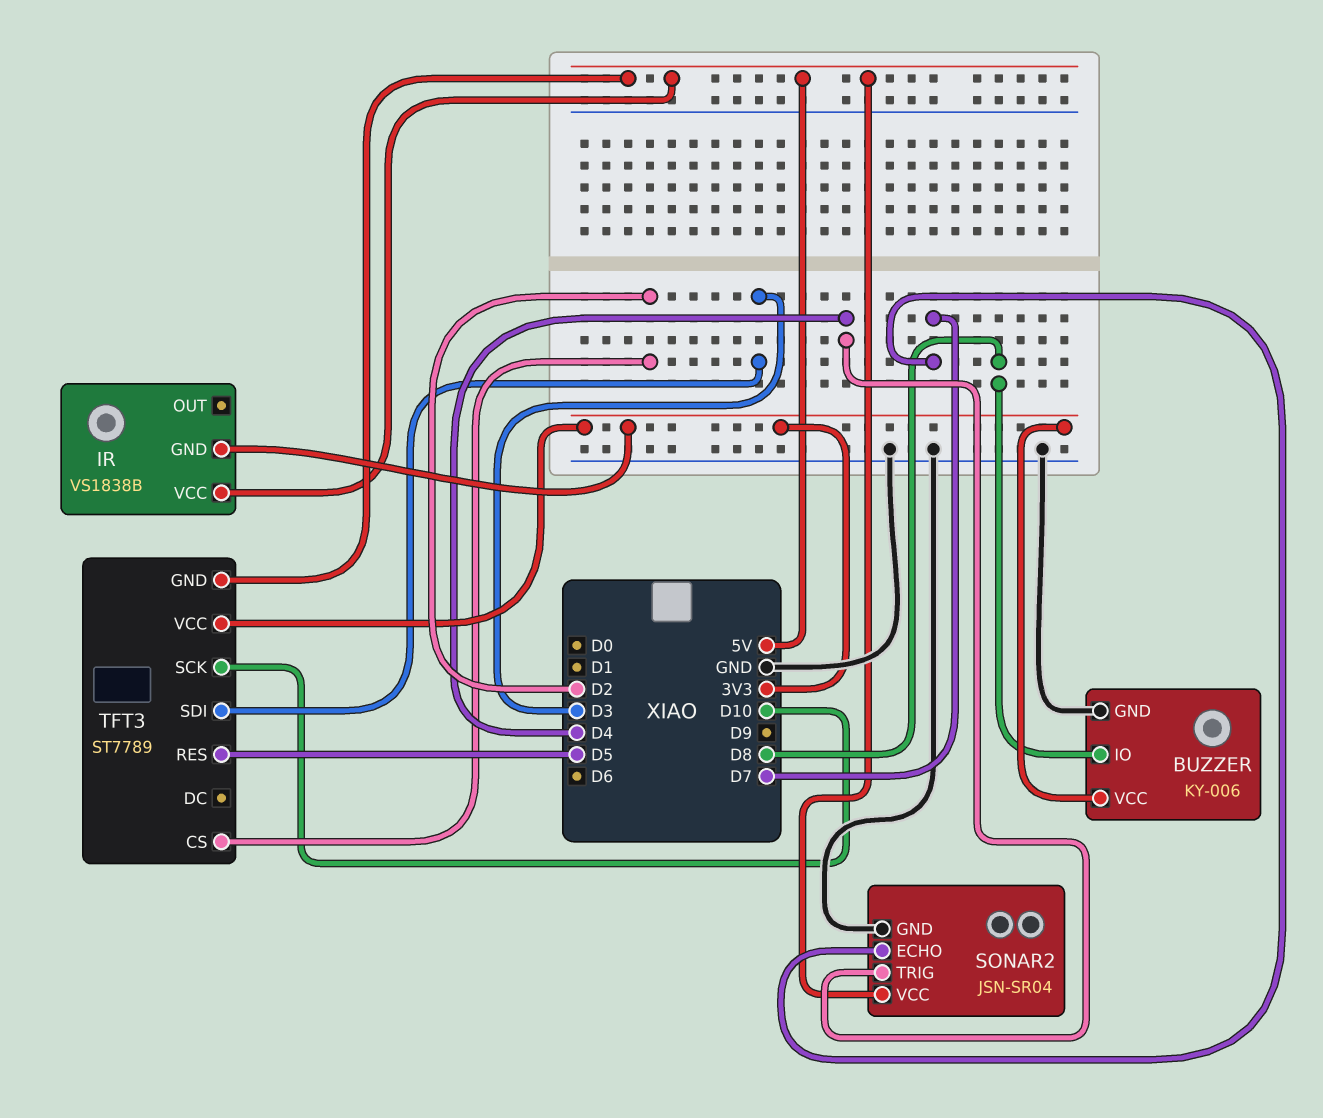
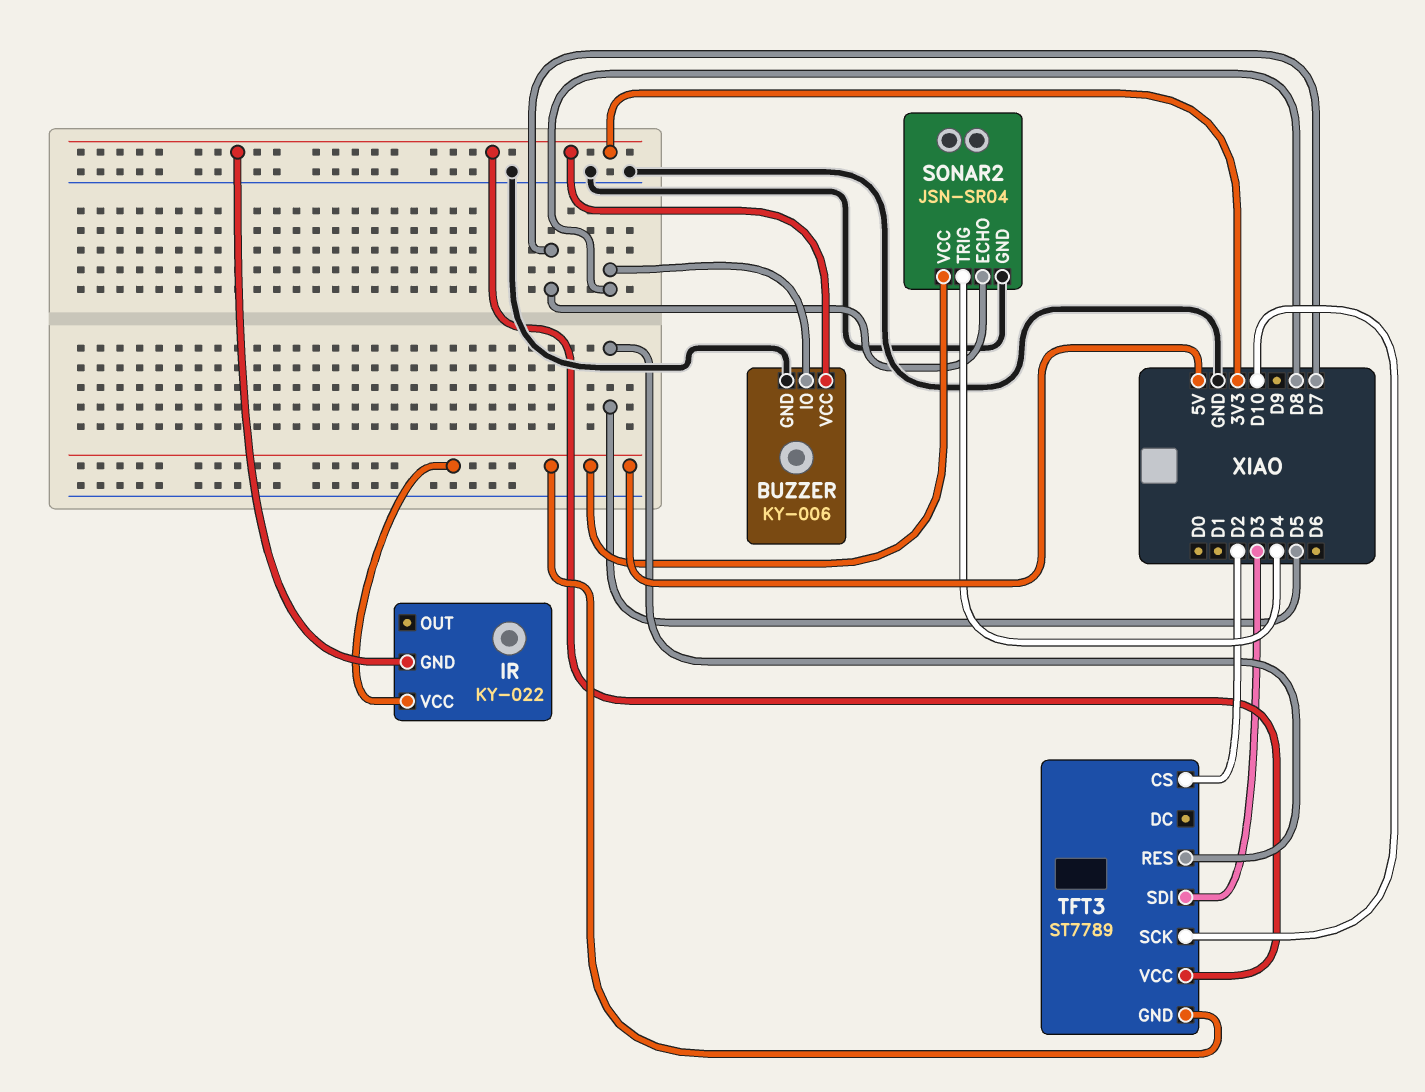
IR: VS1838B -> KY-022

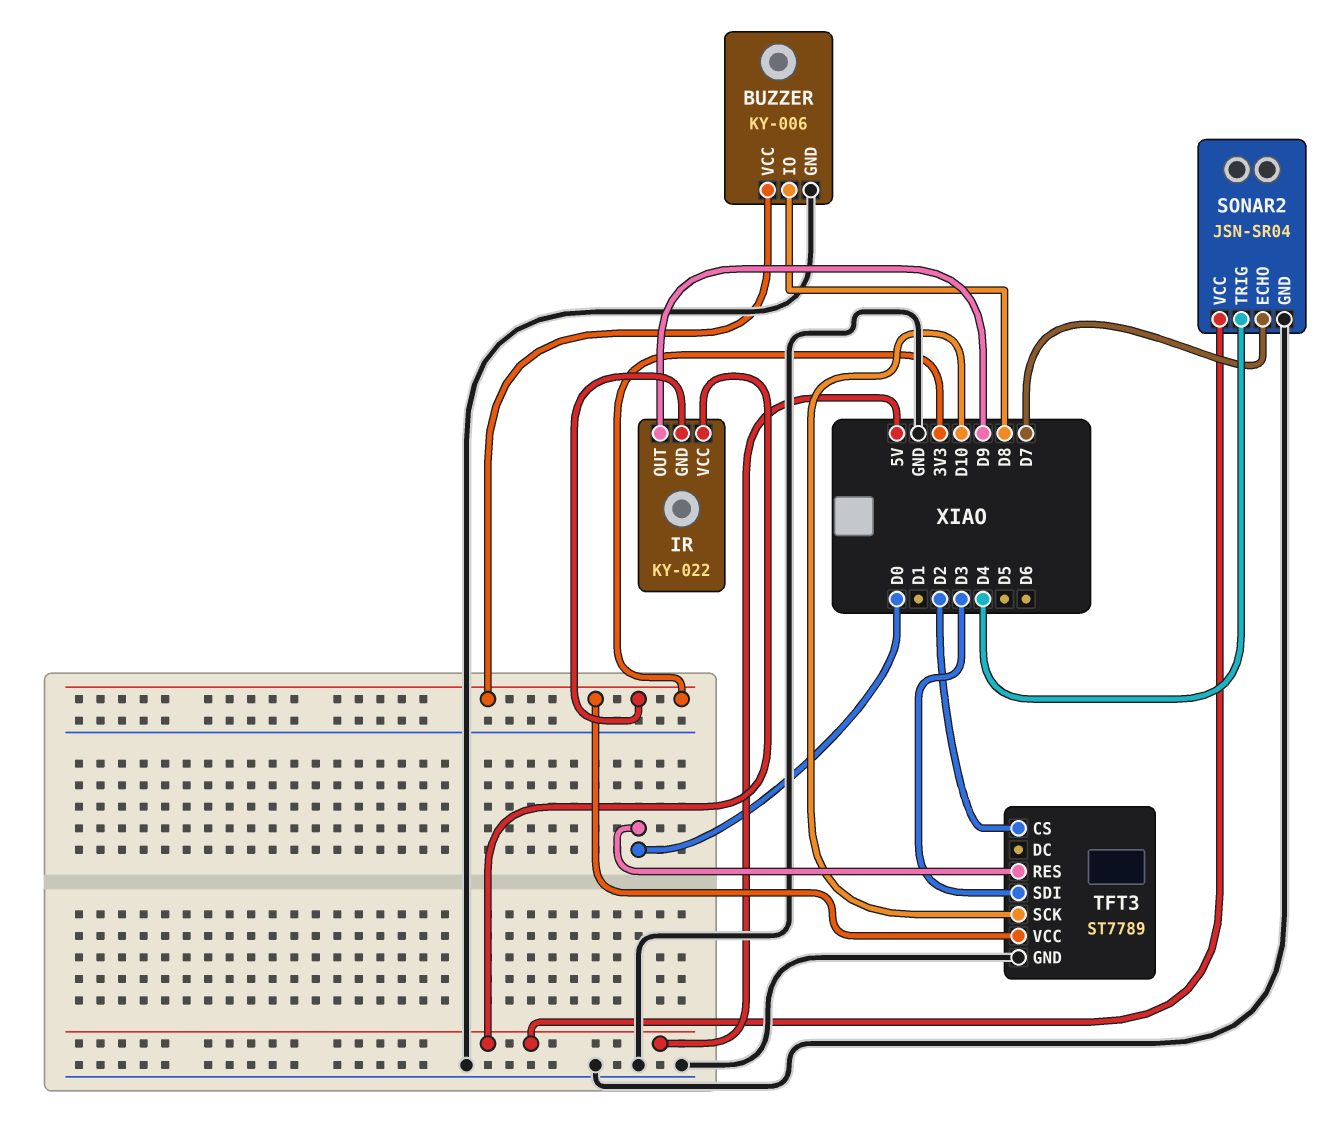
IR pin OUT: none -> D9
TFT3 pin GND: 5V -> GND
TFT3 pin RES: D5 -> D0

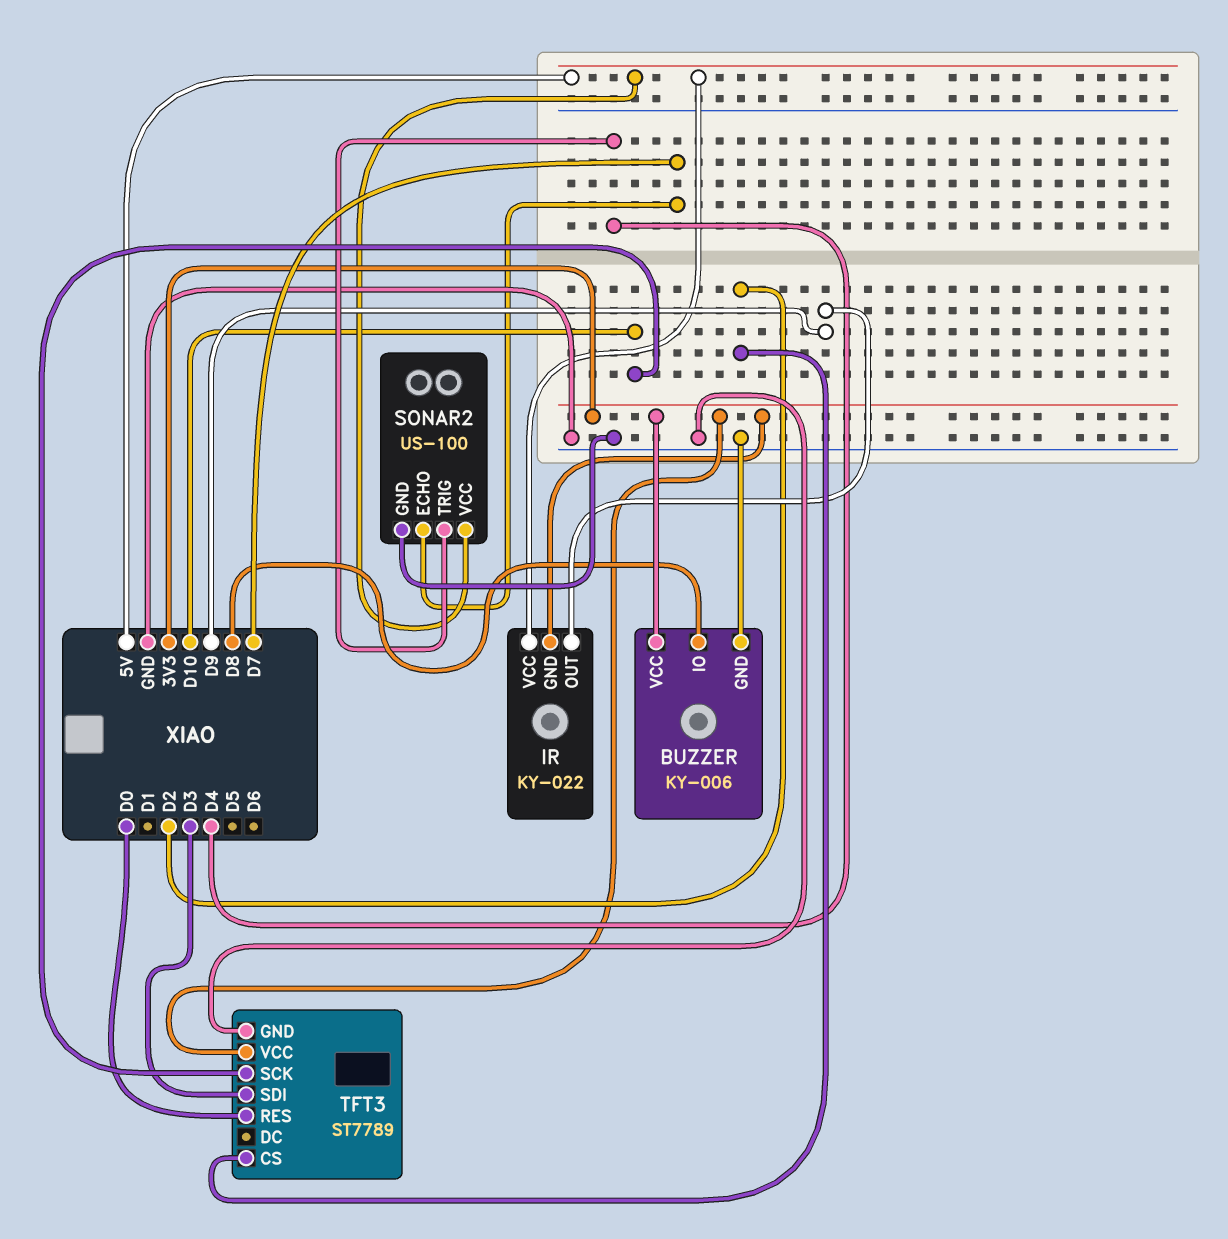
SONAR2: JSN-SR04 -> US-100

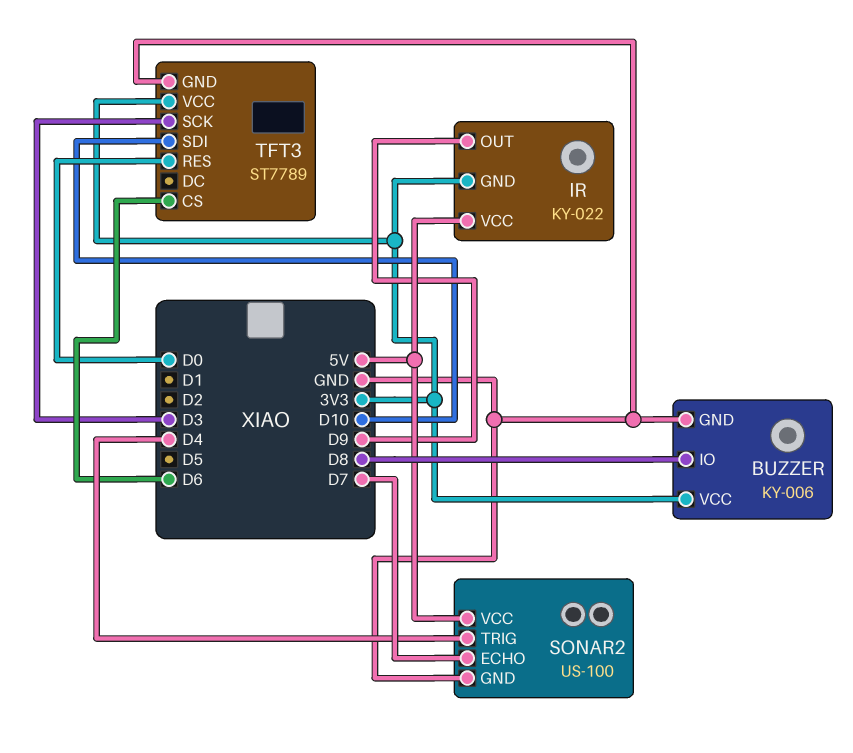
TFT3 pin CS: D2 -> D6
TFT3 pin SCK: D10 -> D3
TFT3 pin SDI: D3 -> D10

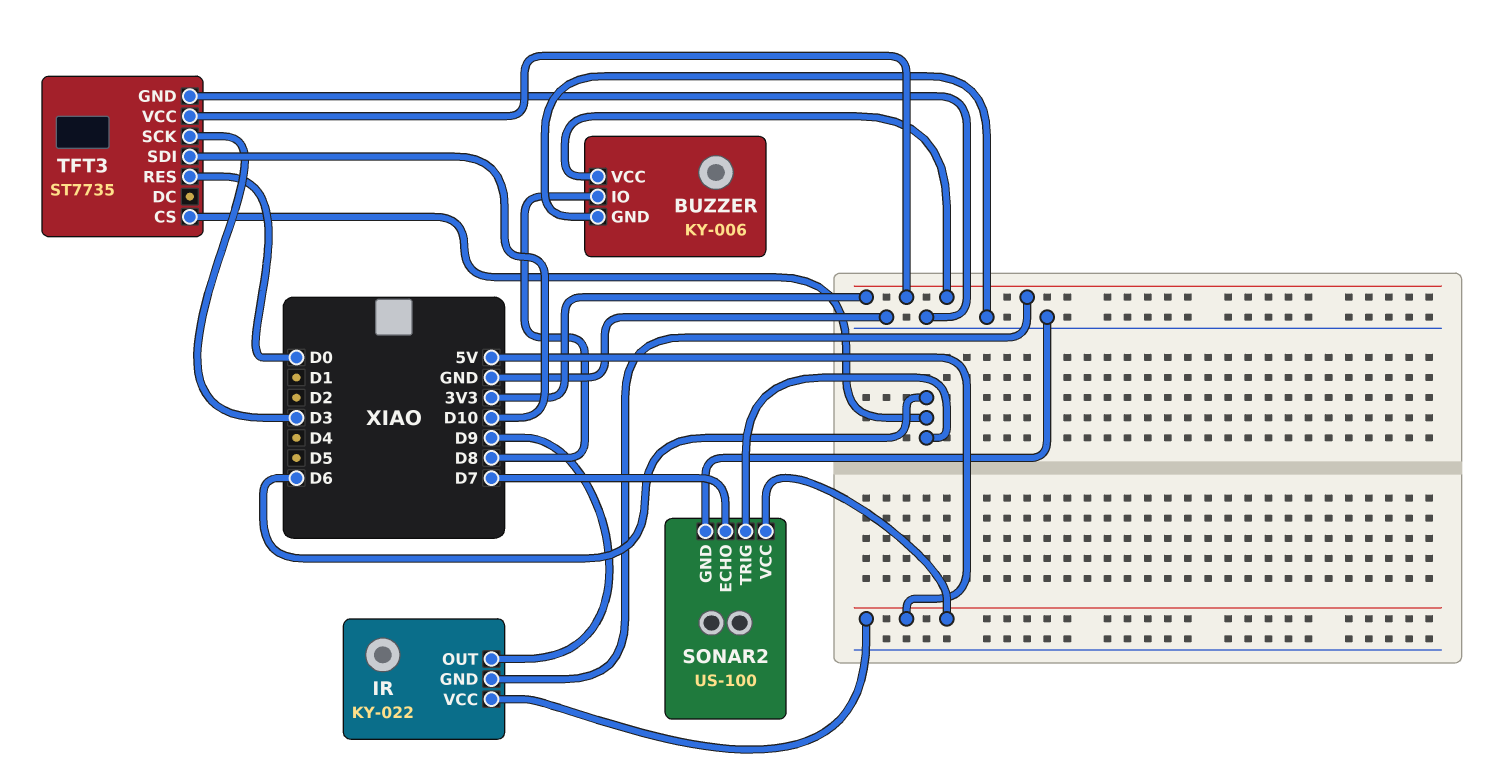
SONAR2 pin TRIG: D4 -> D6
TFT3: ST7789 -> ST7735

